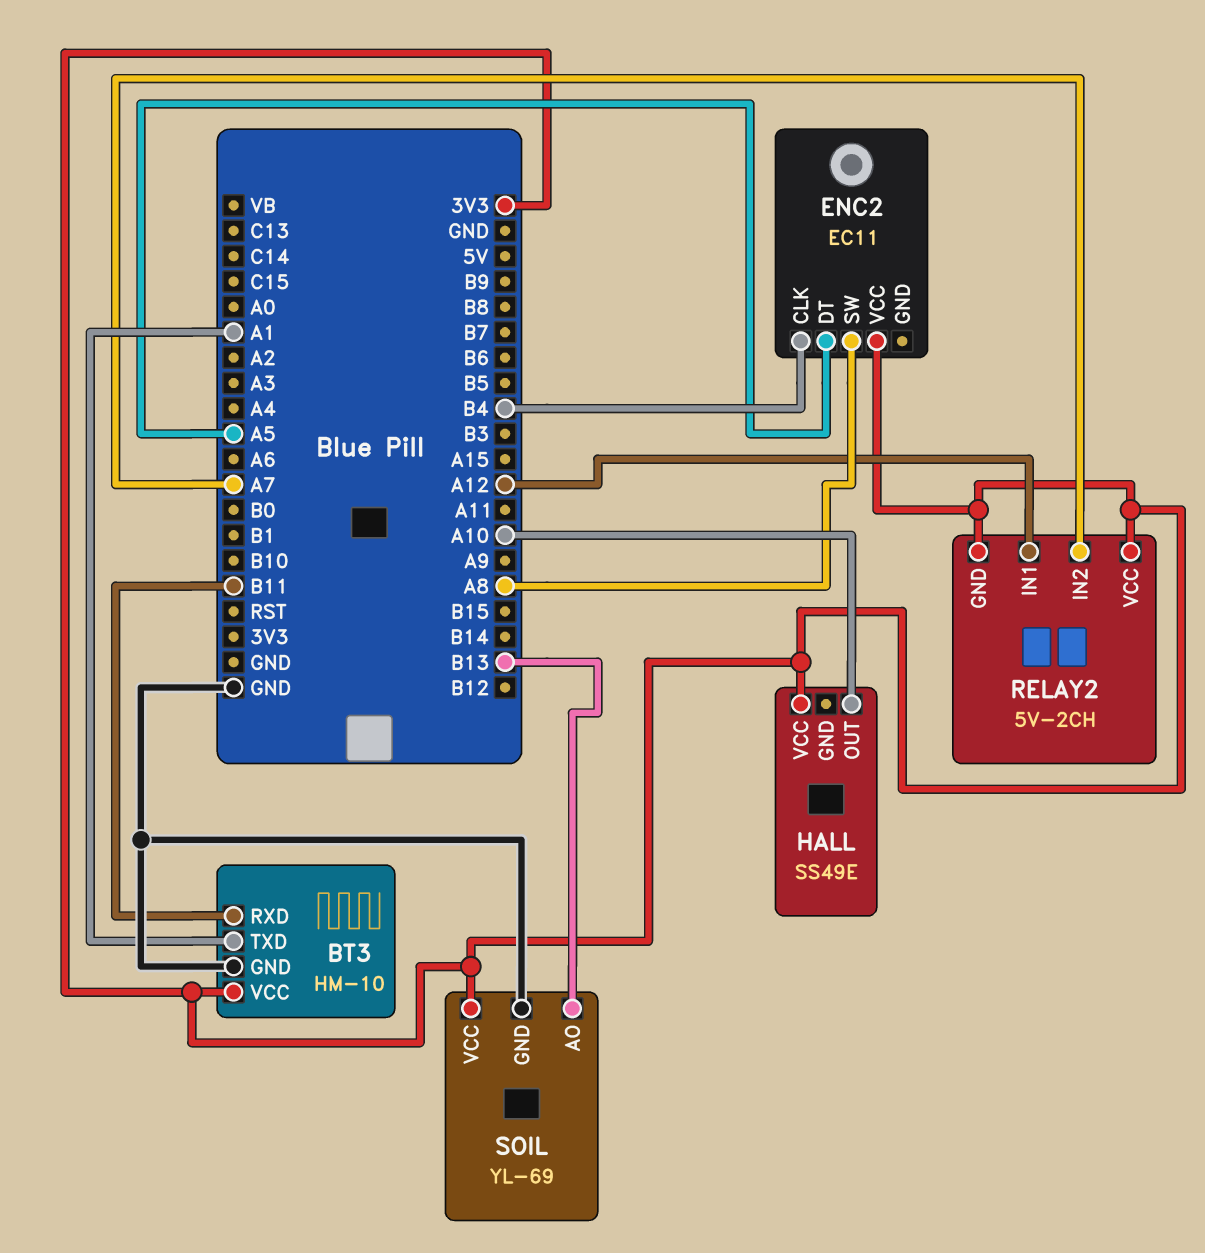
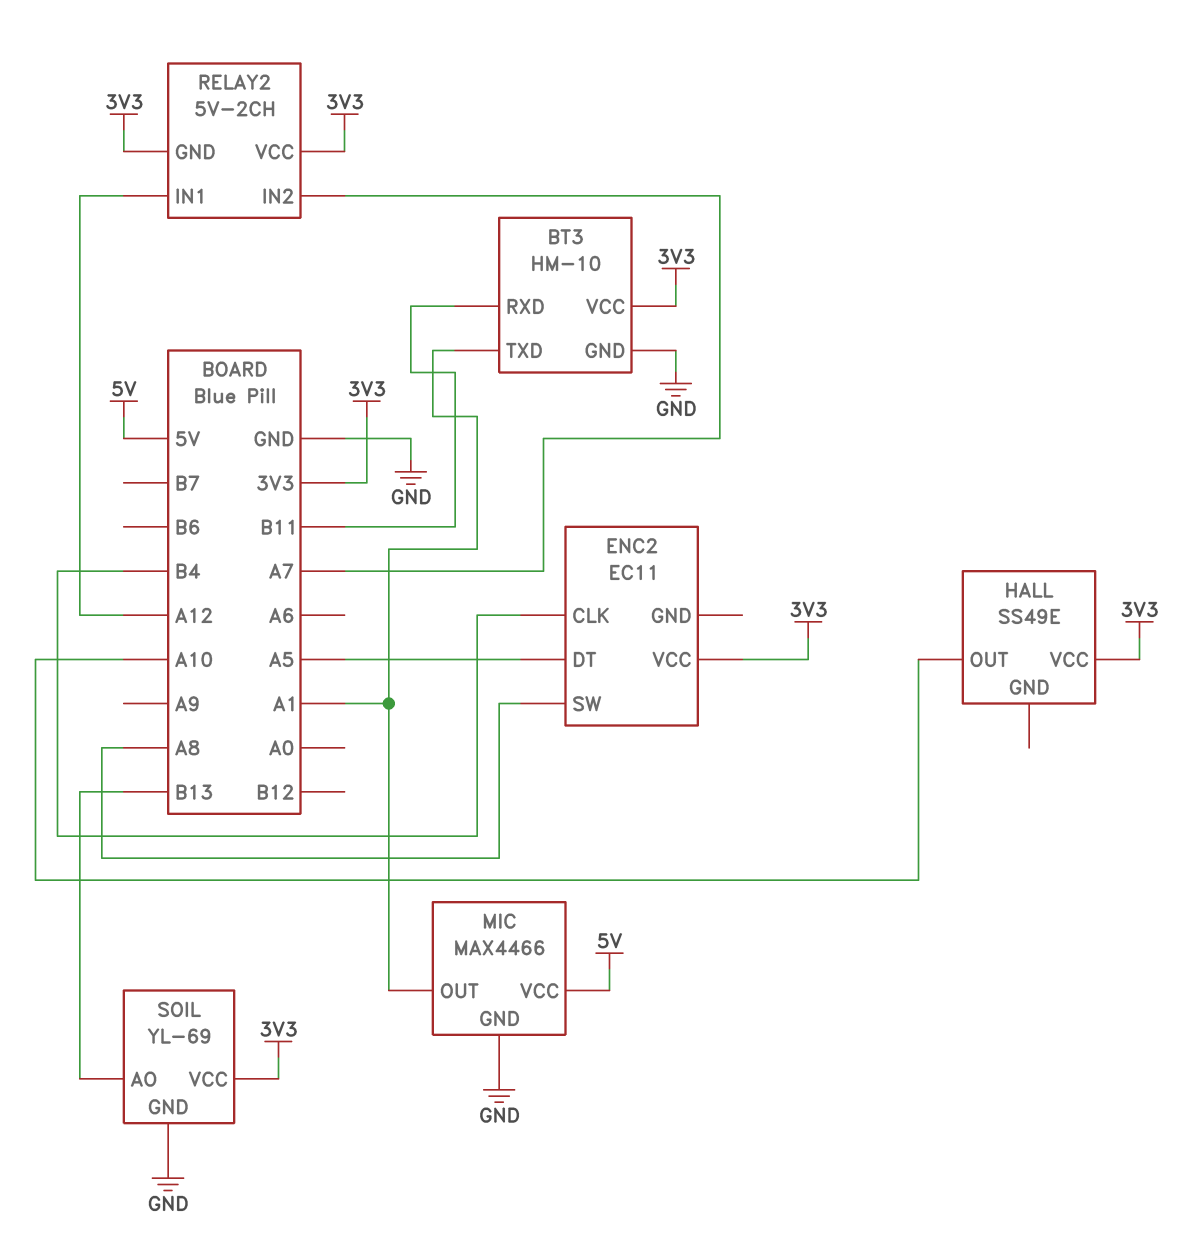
MIC: none -> MAX4466
MIC pin GND: none -> GND
MIC pin OUT: none -> A1
MIC pin VCC: none -> 5V

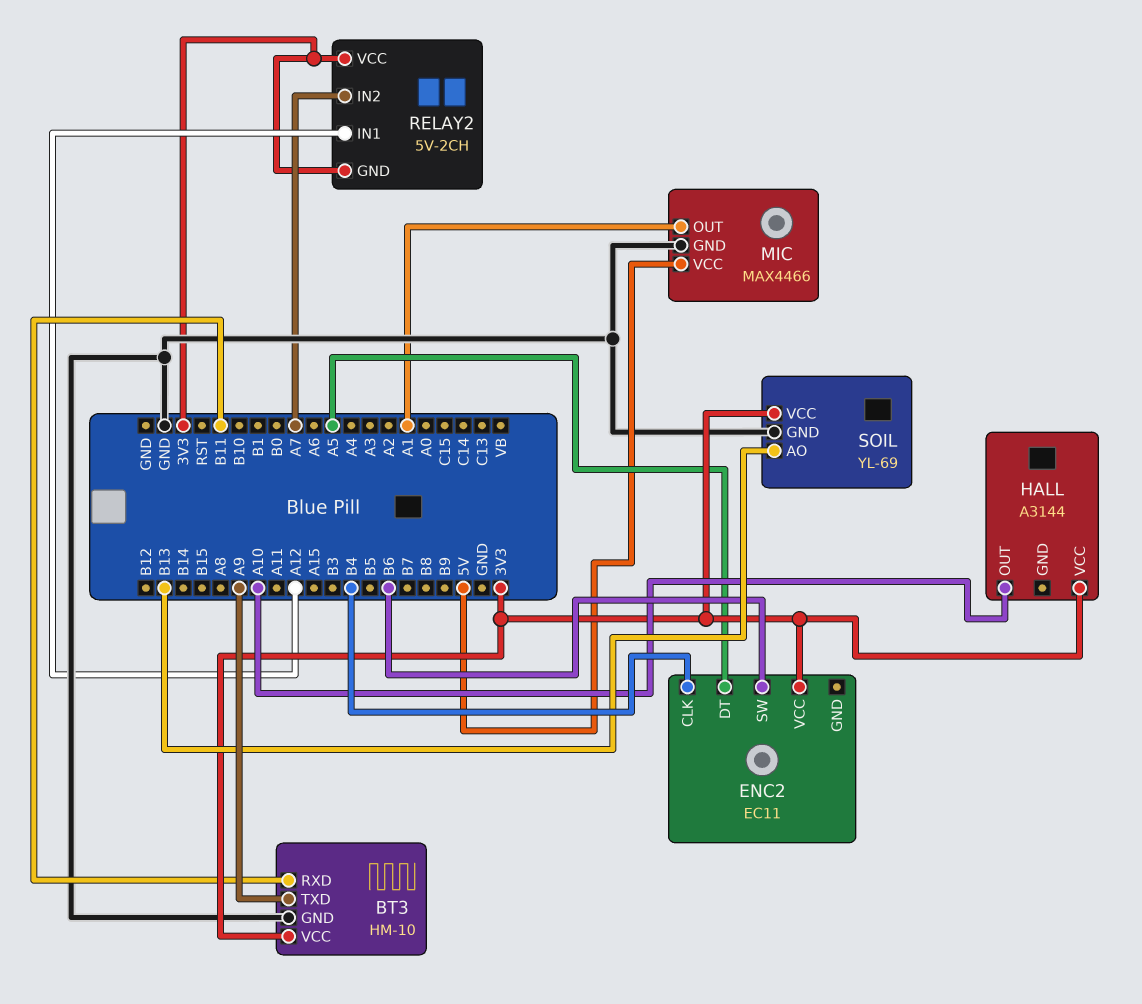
BT3 pin TXD: A1 -> A9
ENC2 pin SW: A8 -> B6
HALL: SS49E -> A3144

